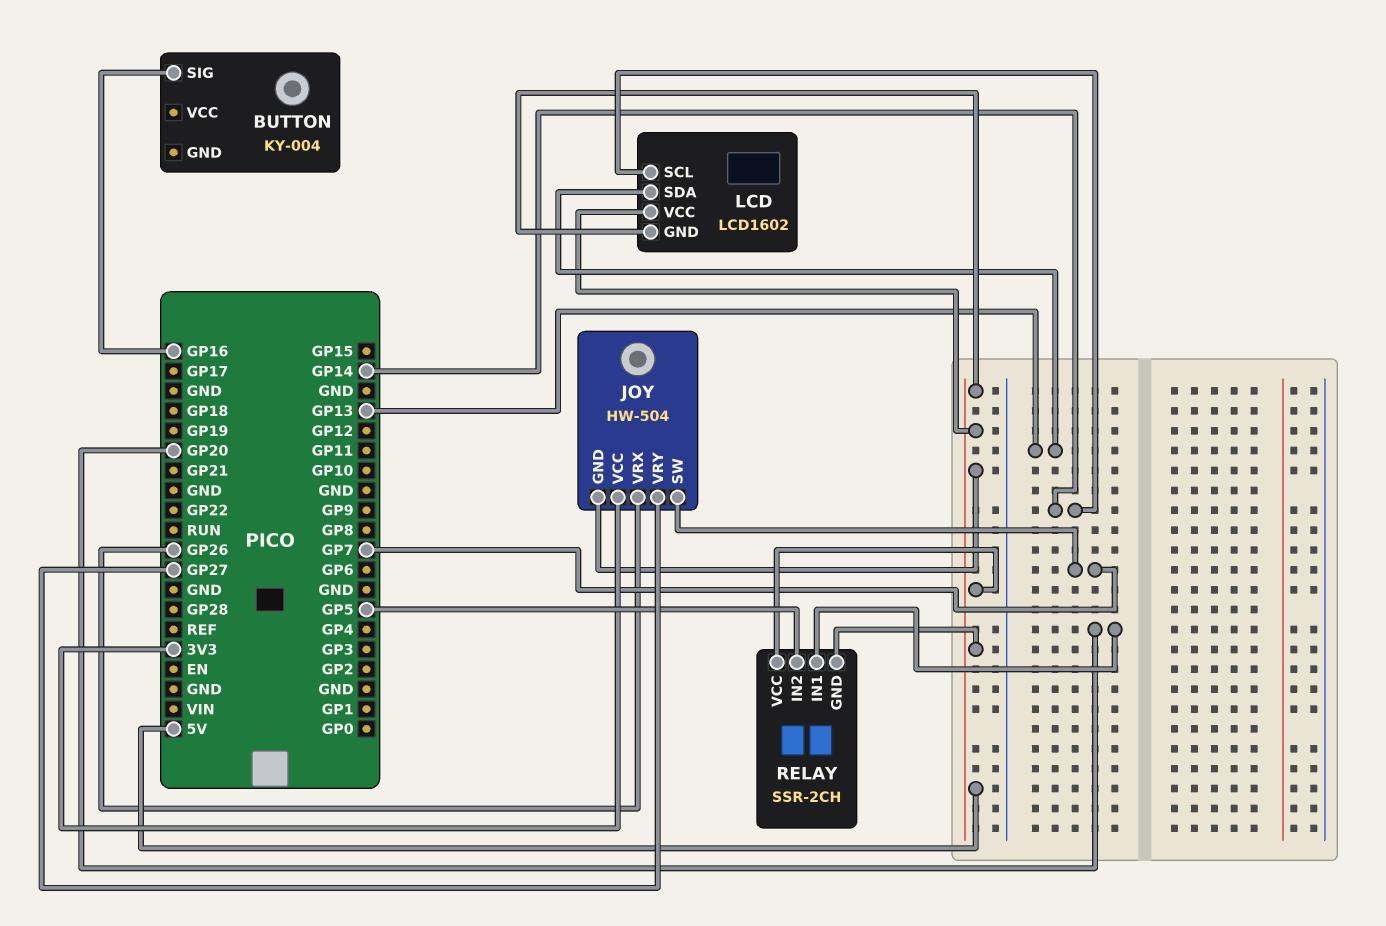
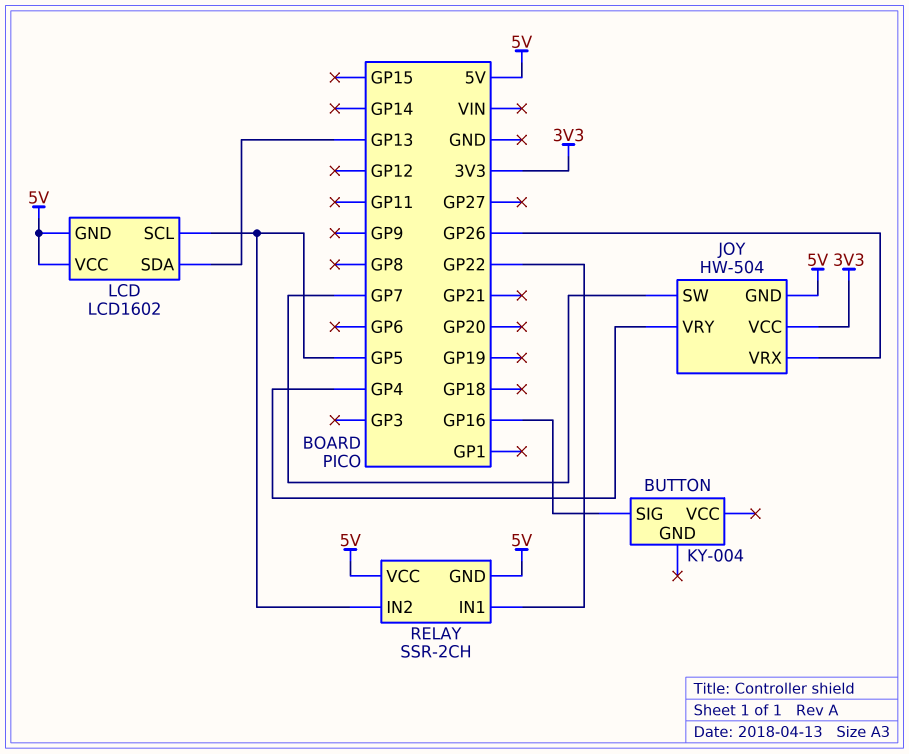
JOY pin VRY: GP27 -> GP4
LCD pin SCL: GP14 -> GP5
RELAY pin IN1: GP20 -> GP22

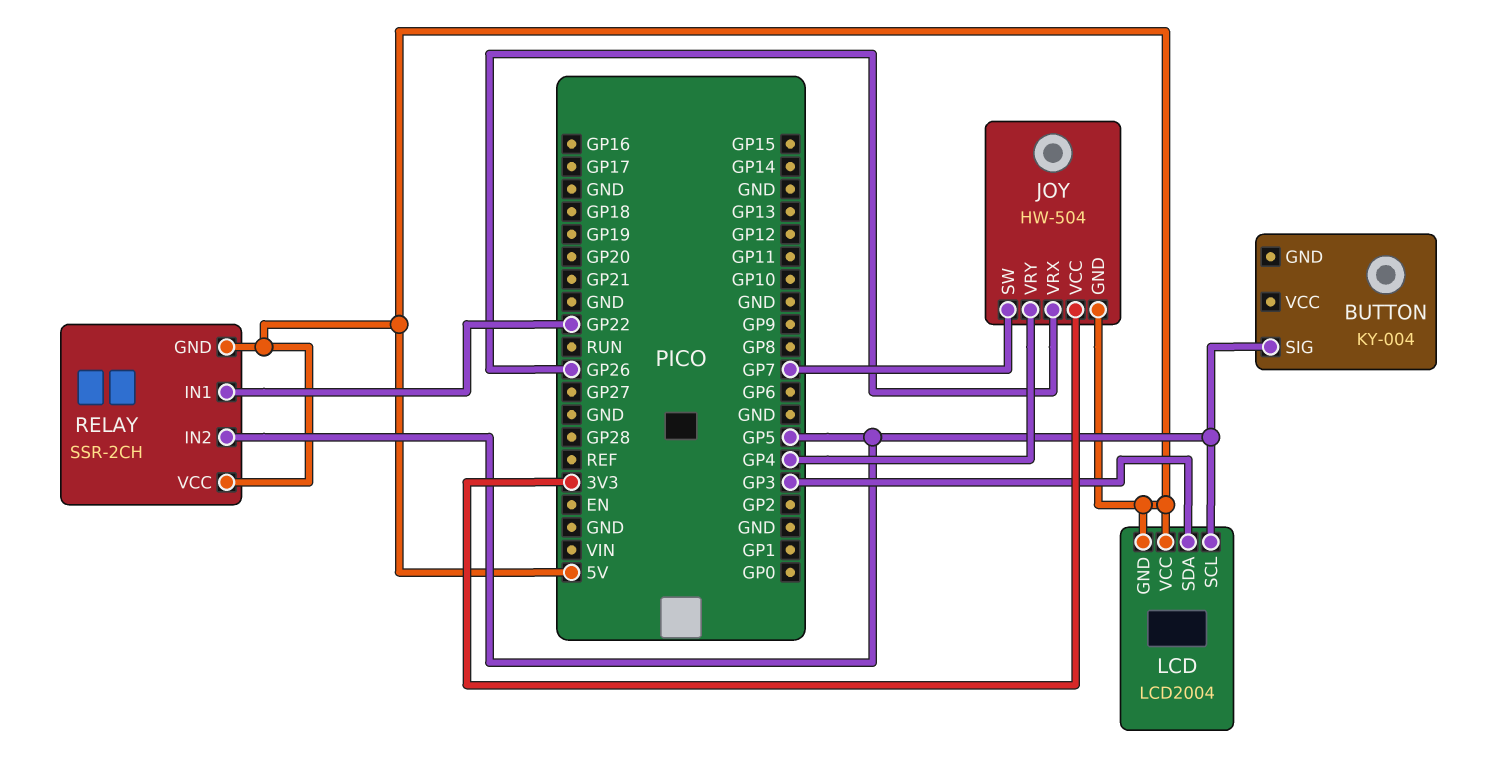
BUTTON pin SIG: GP16 -> GP5
LCD: LCD1602 -> LCD2004
LCD pin SDA: GP13 -> GP3

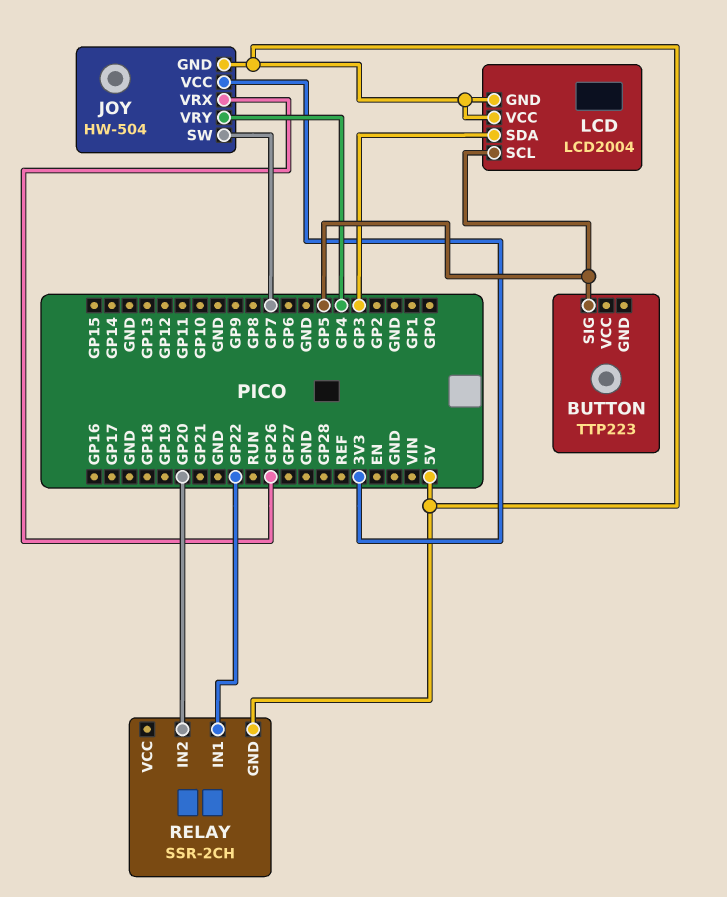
BUTTON: KY-004 -> TTP223
RELAY pin IN2: GP5 -> GP20
RELAY pin VCC: 5V -> none

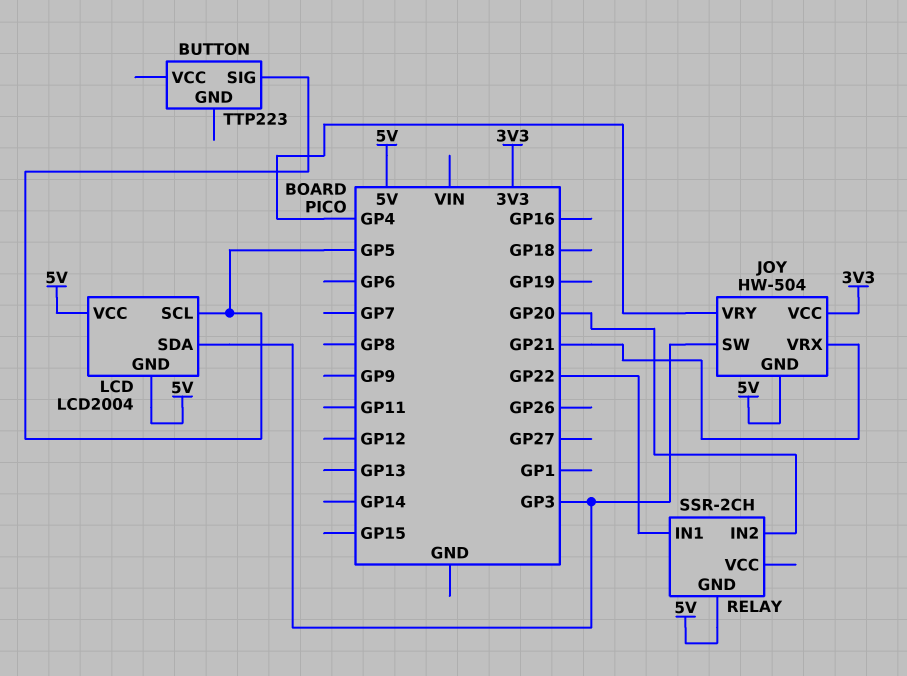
JOY pin SW: GP7 -> GP3
JOY pin VRX: GP26 -> GP21

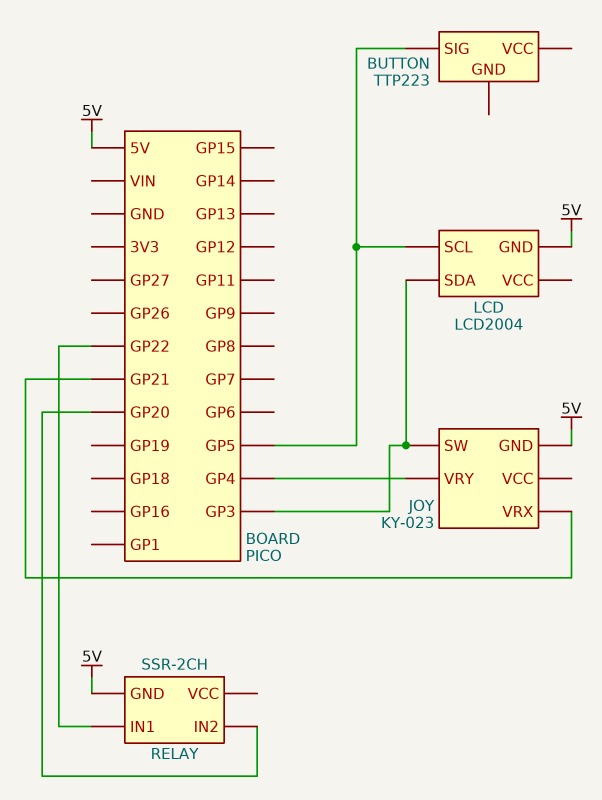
JOY: HW-504 -> KY-023
JOY pin VCC: 3V3 -> none
LCD pin VCC: 5V -> none

